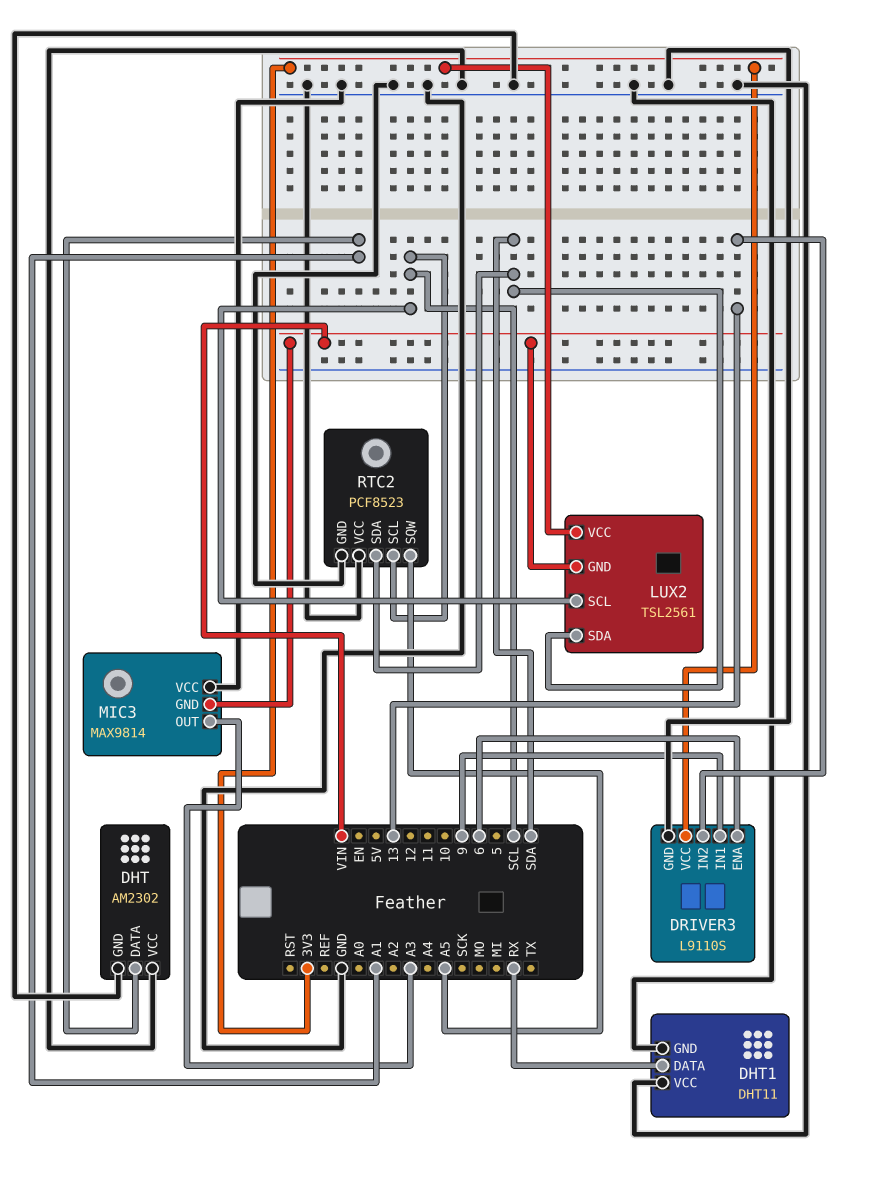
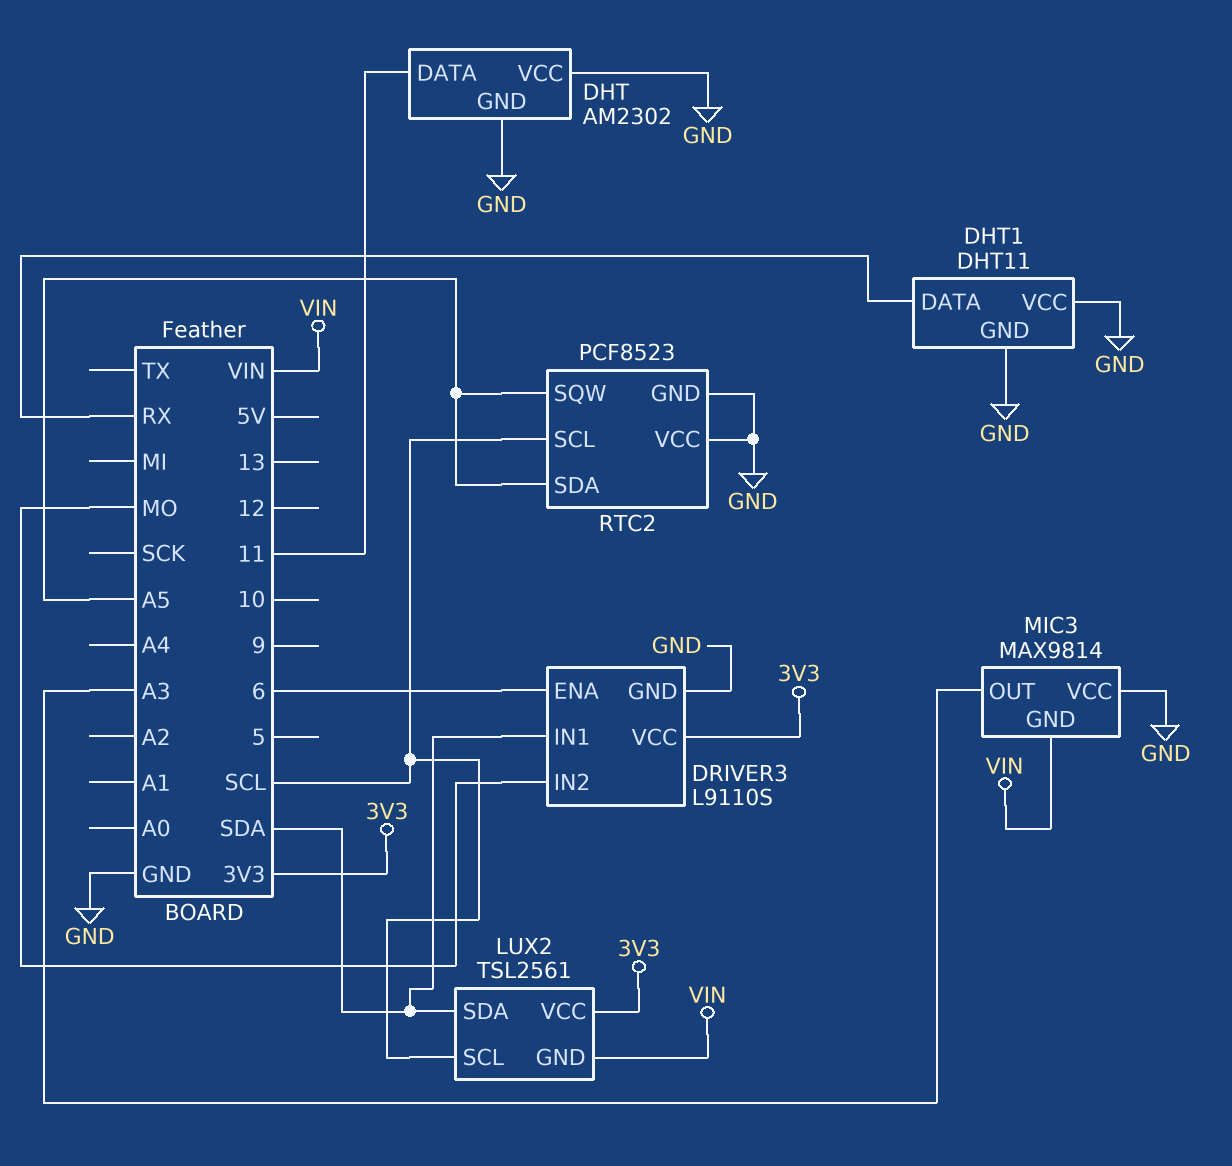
DHT pin DATA: A1 -> 11
DRIVER3 pin IN1: 9 -> SDA
DRIVER3 pin IN2: 13 -> MO
RTC2 pin SDA: SDA -> A5

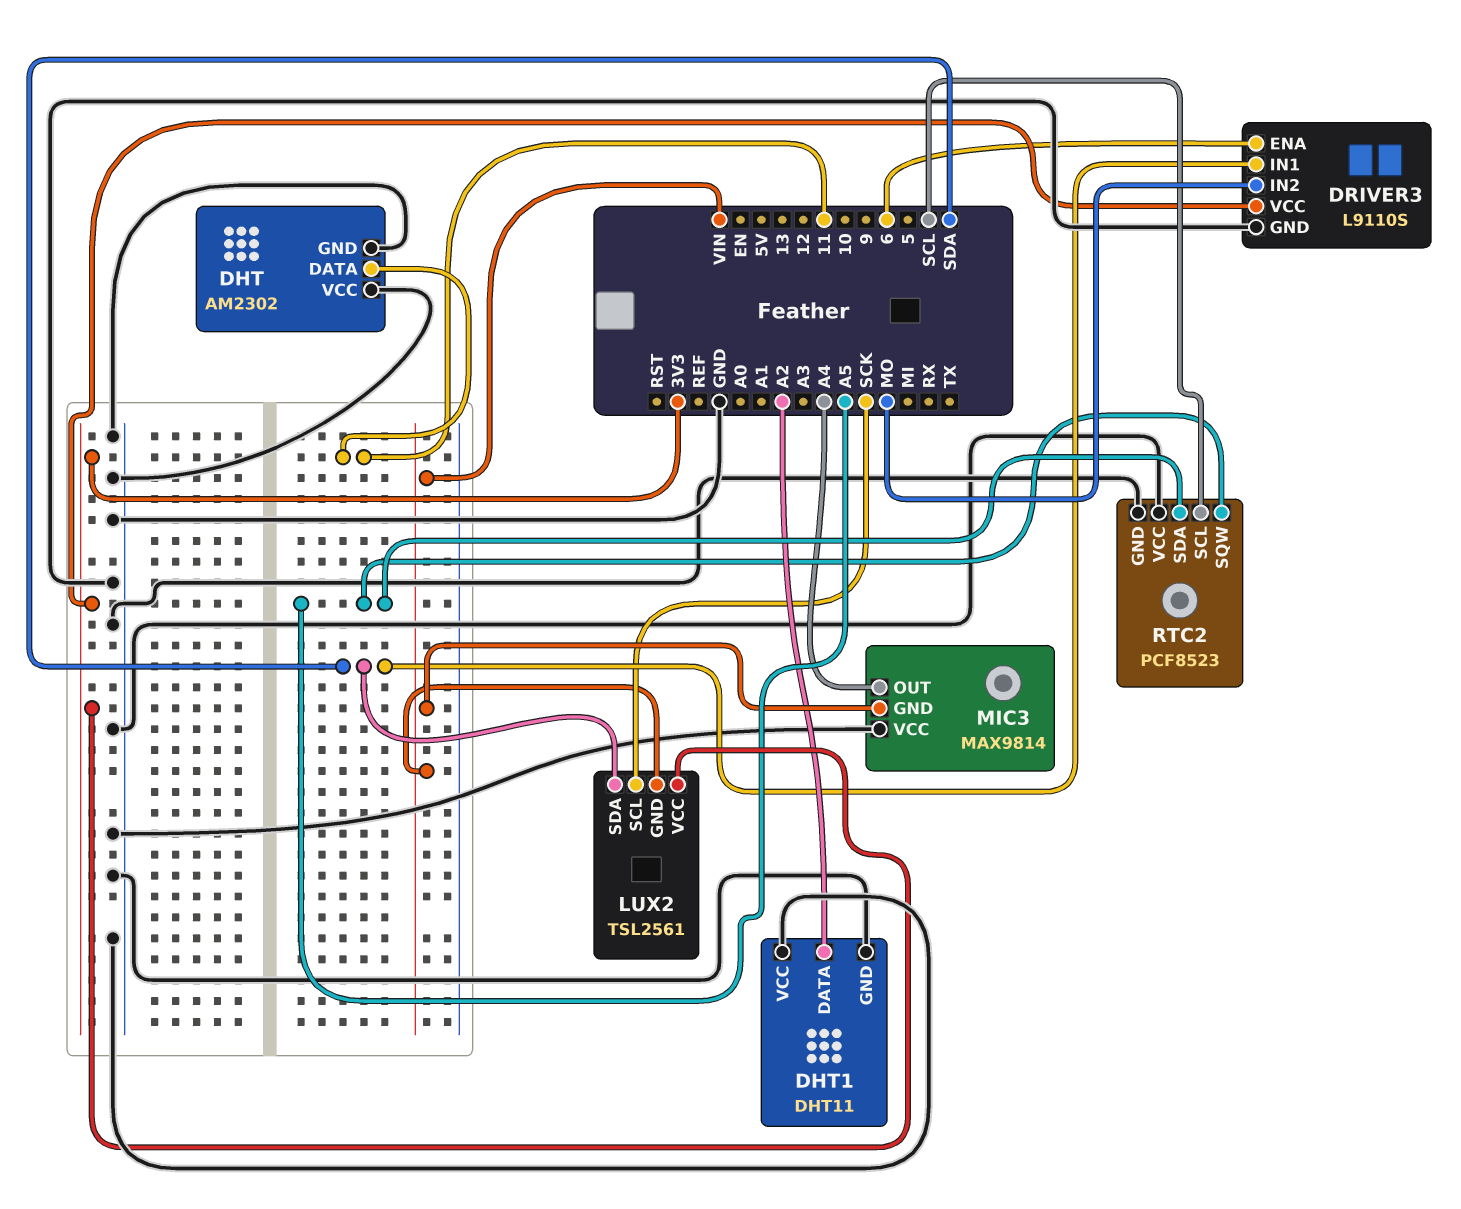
DHT1 pin DATA: RX -> A2
LUX2 pin SCL: SCL -> SCK
MIC3 pin OUT: A3 -> A4

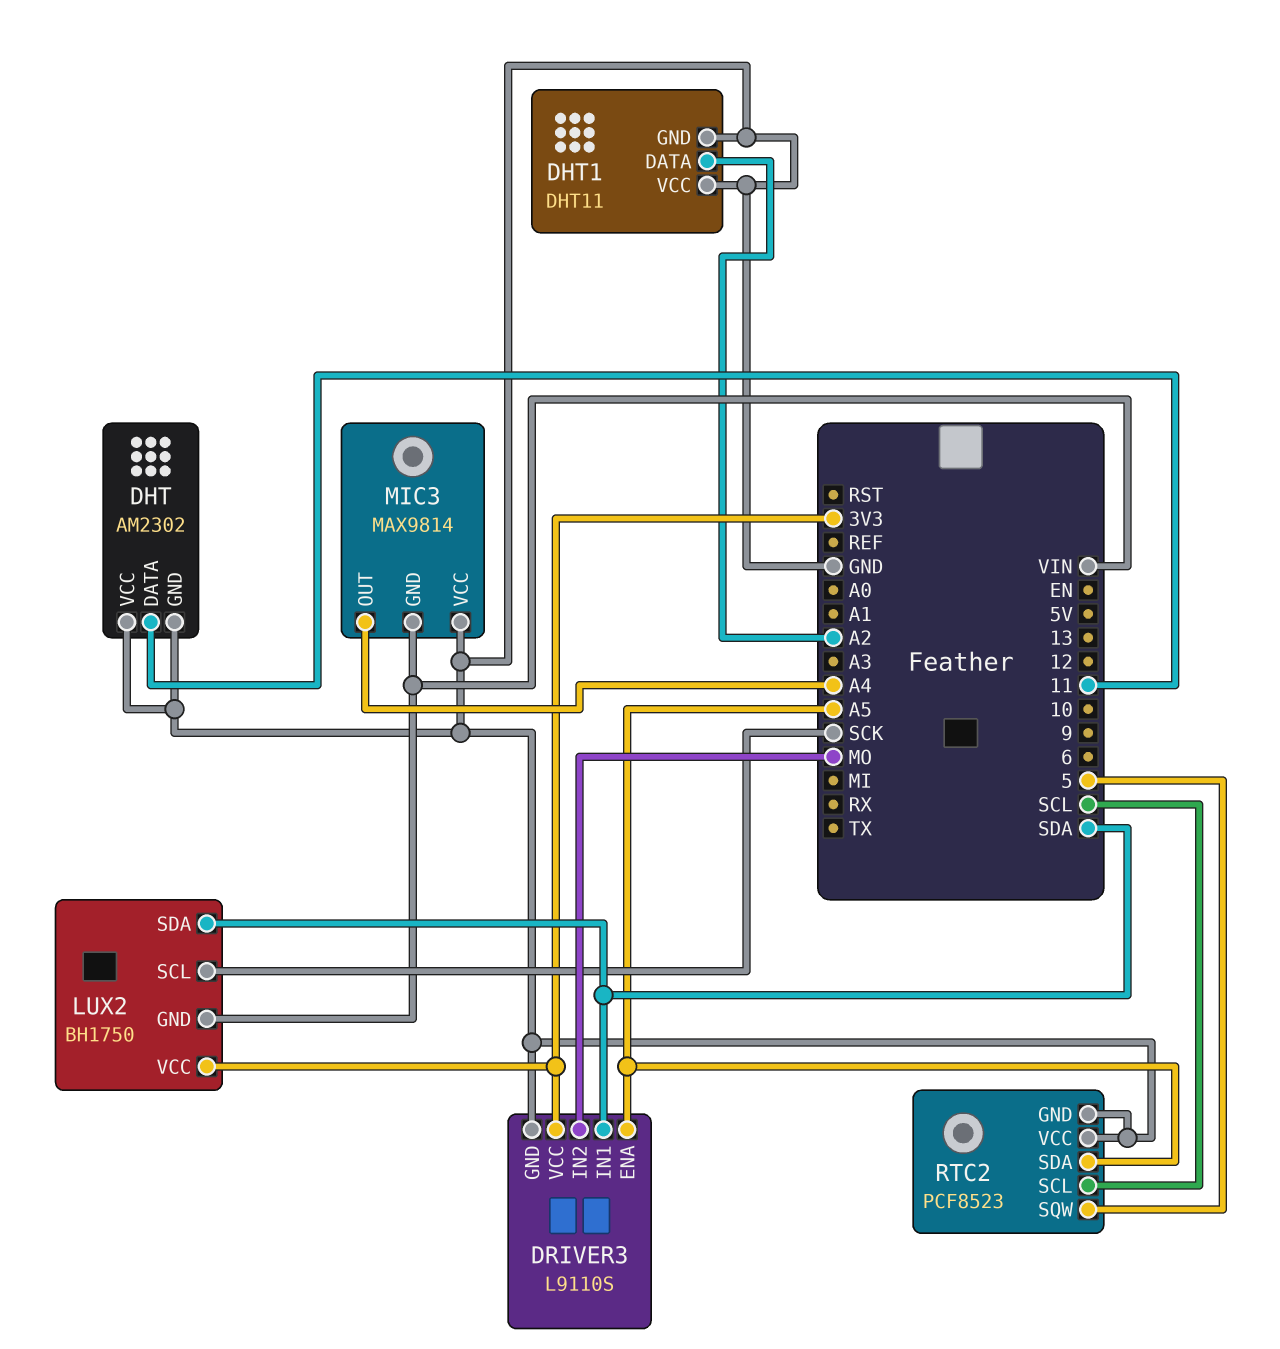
DRIVER3 pin ENA: 6 -> A5
LUX2: TSL2561 -> BH1750
RTC2 pin SQW: A5 -> 5

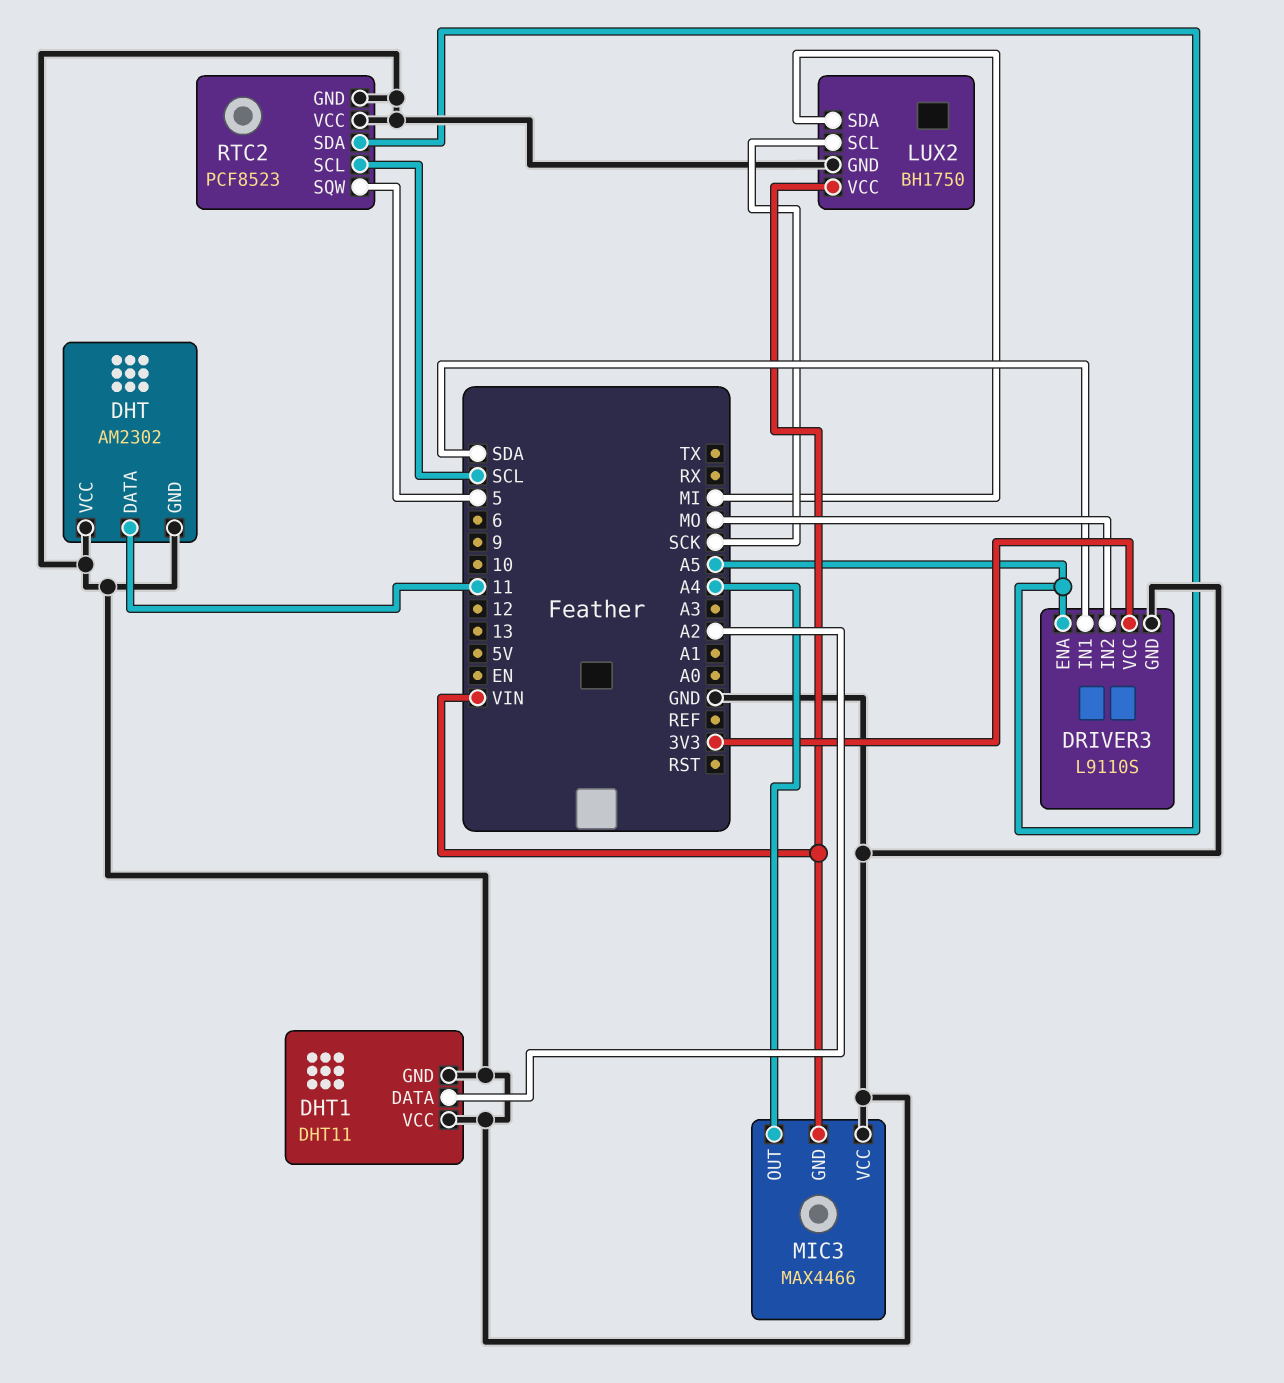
LUX2 pin GND: VIN -> GND
LUX2 pin SDA: SDA -> MI
LUX2 pin VCC: 3V3 -> VIN
MIC3: MAX9814 -> MAX4466

